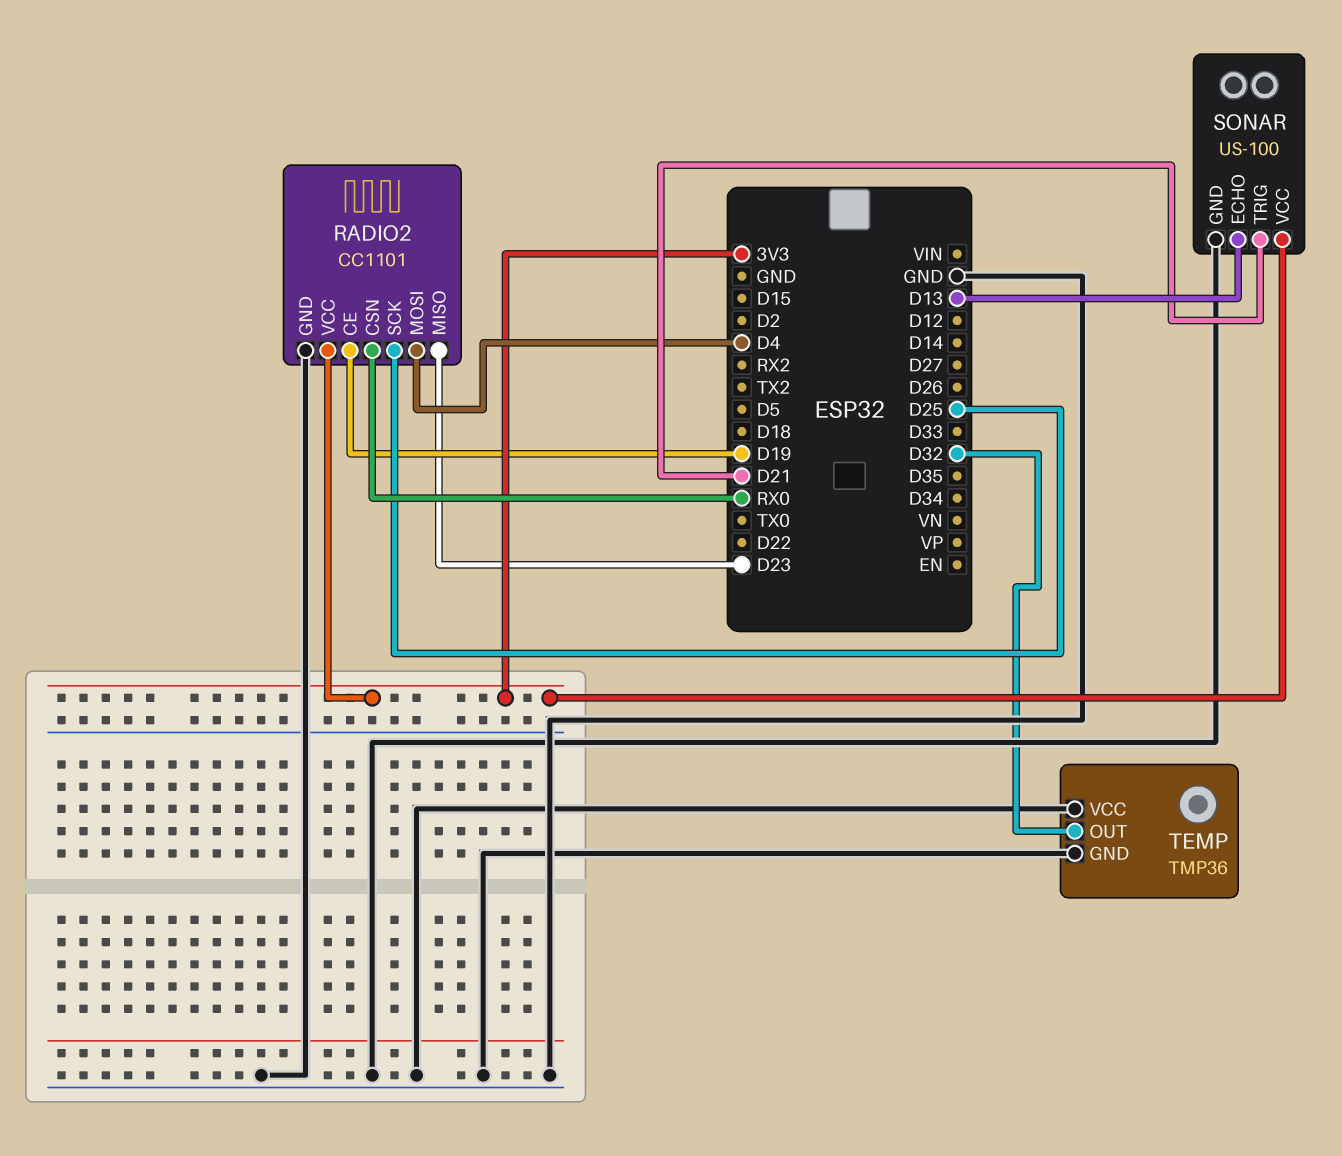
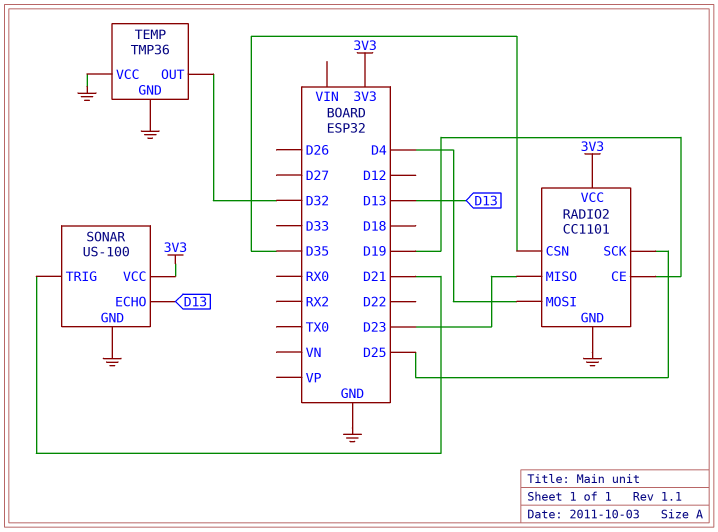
RADIO2 pin CSN: RX0 -> D35

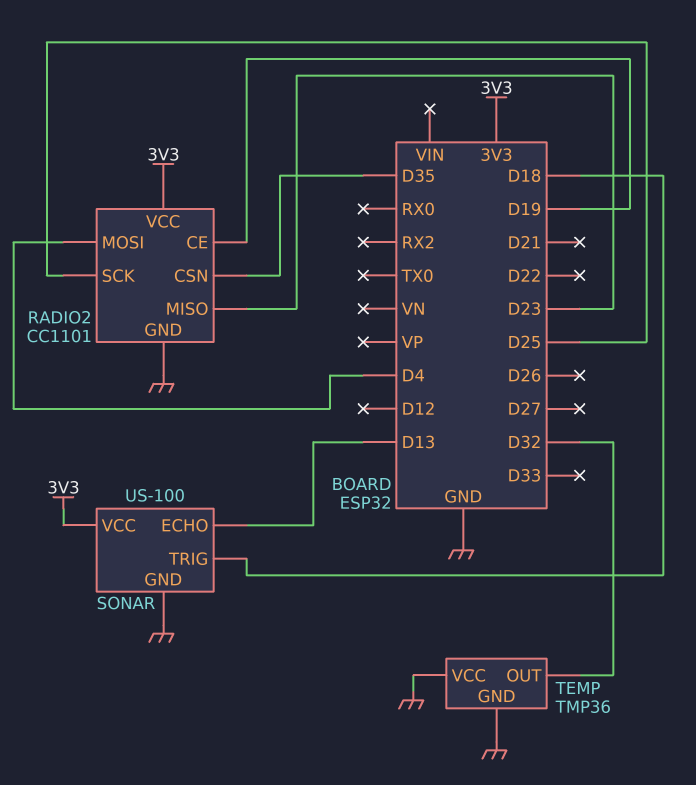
SONAR pin TRIG: D21 -> D18

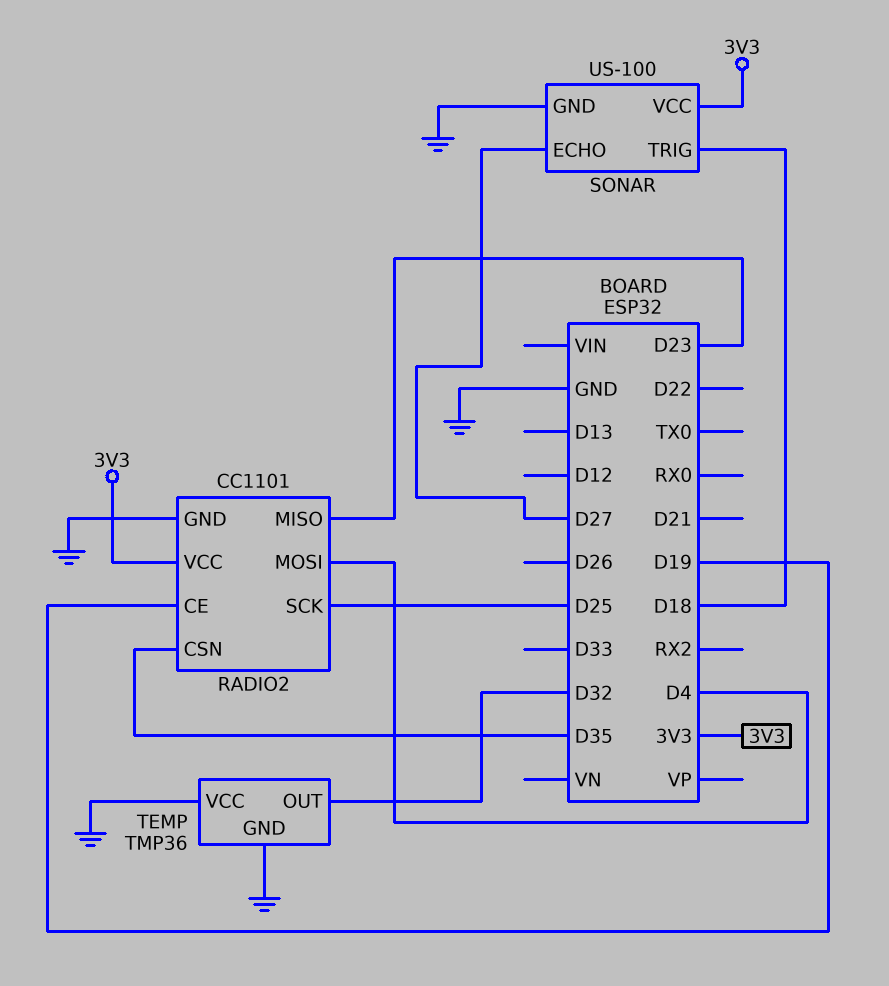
SONAR pin ECHO: D13 -> D27

